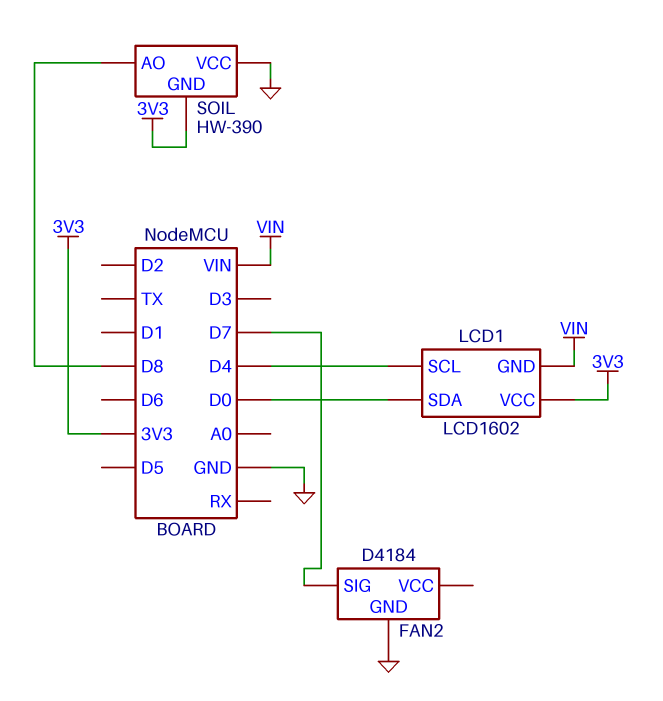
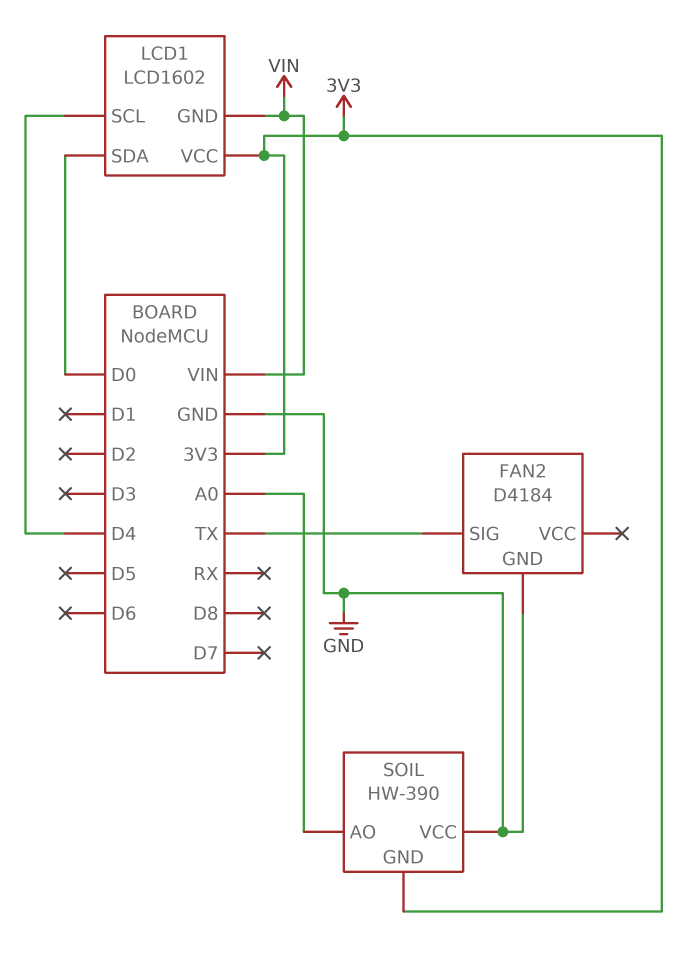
FAN2 pin SIG: D7 -> TX
SOIL pin AO: D8 -> A0

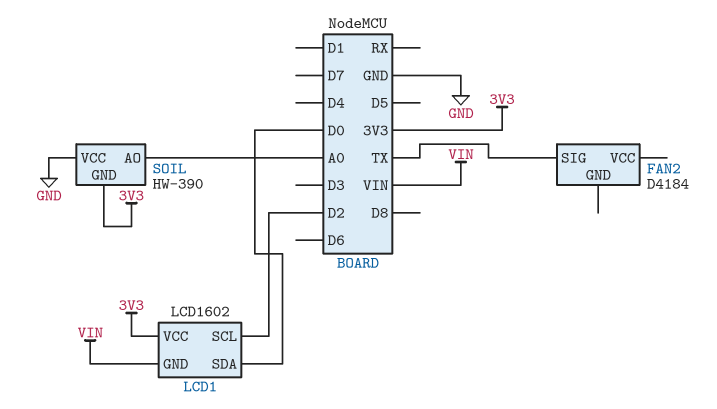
FAN2 pin GND: GND -> none
LCD1 pin SCL: D4 -> D2

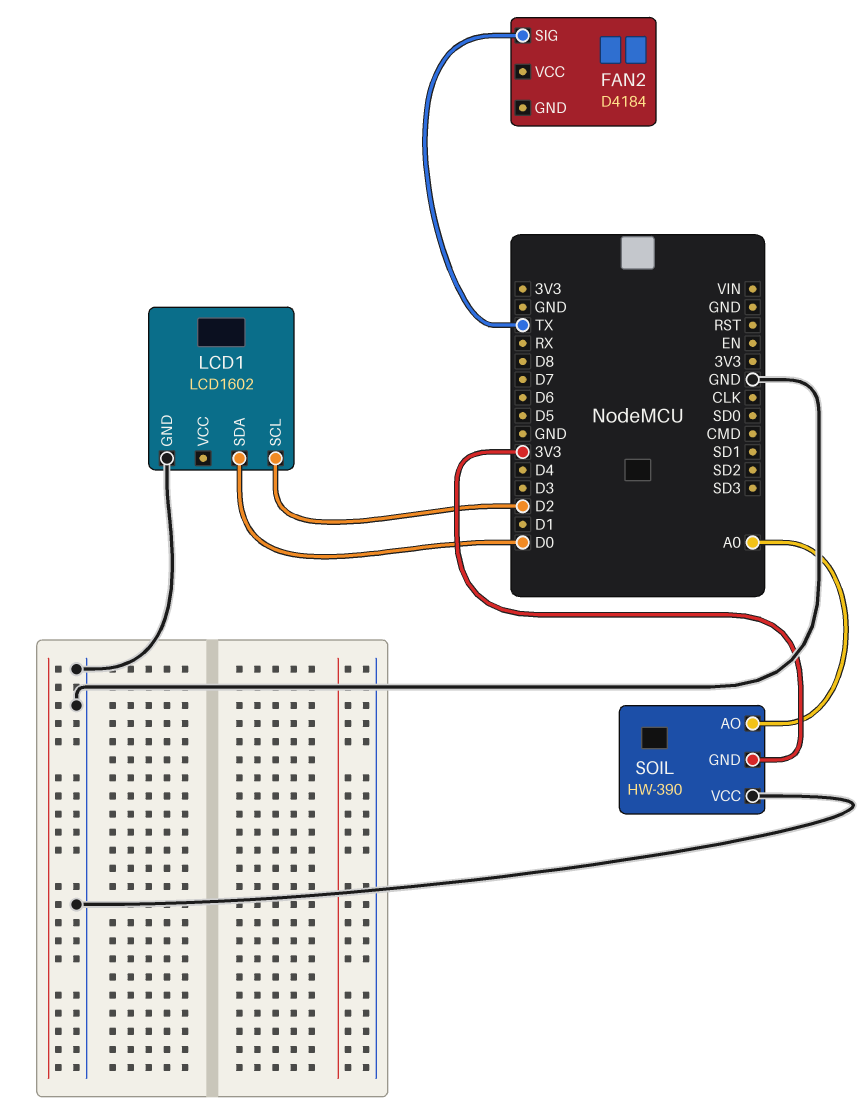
LCD1 pin GND: VIN -> GND
LCD1 pin VCC: 3V3 -> none

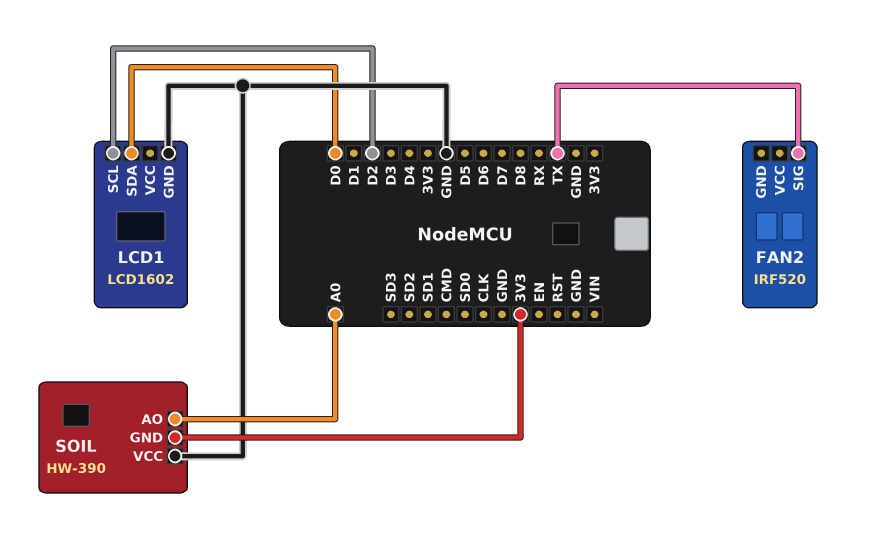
FAN2: D4184 -> IRF520

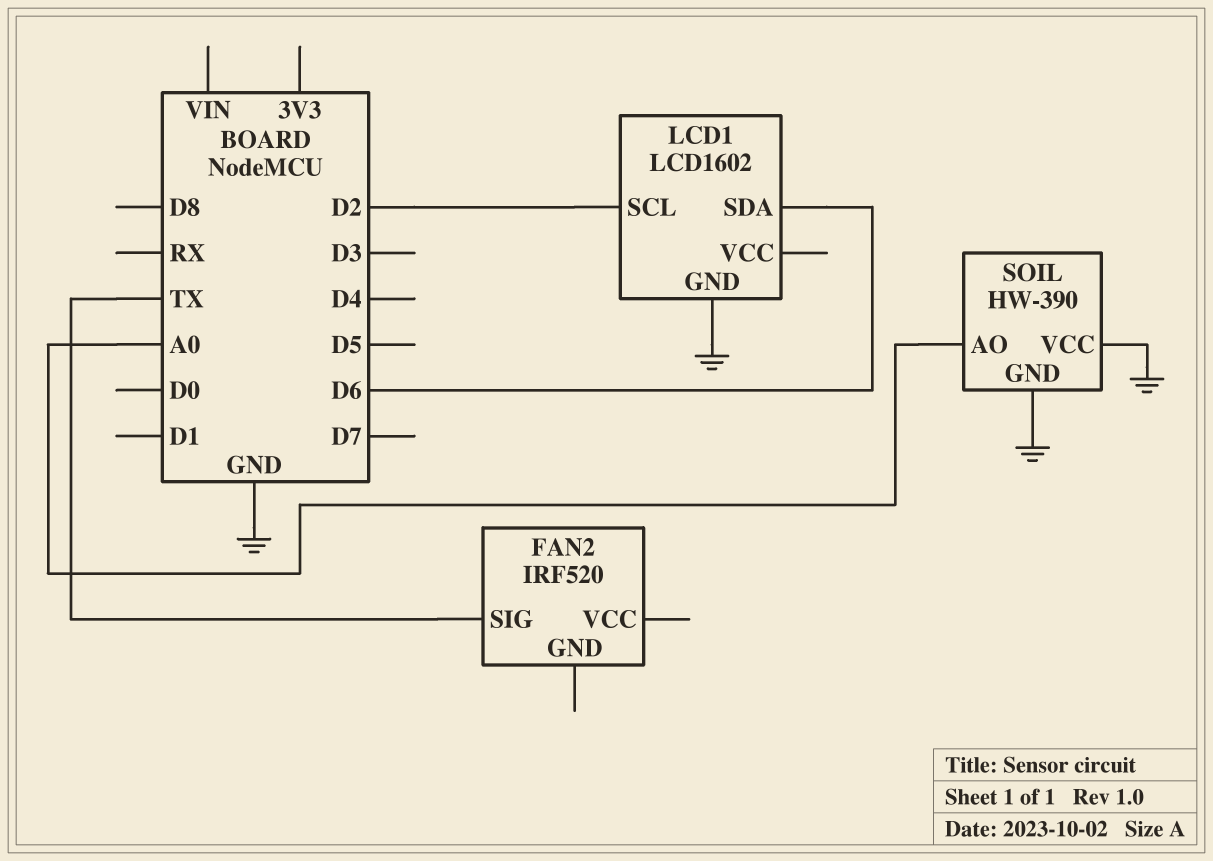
LCD1 pin SDA: D0 -> D6
SOIL pin GND: 3V3 -> GND

